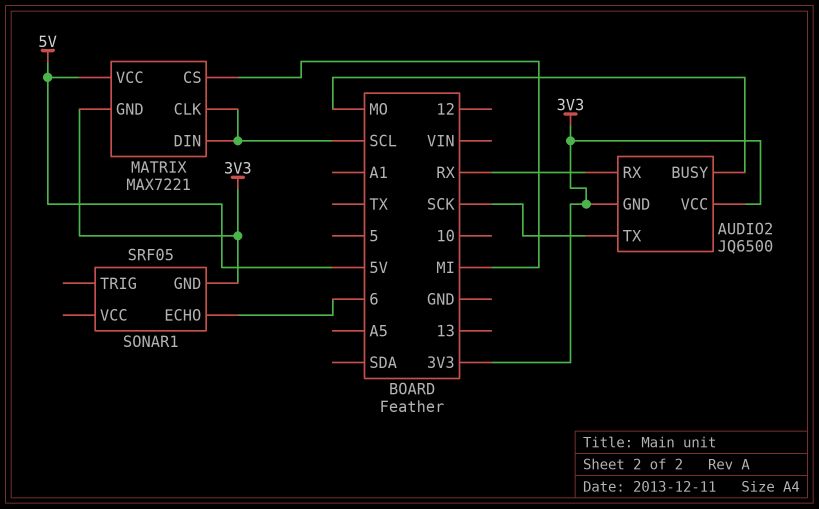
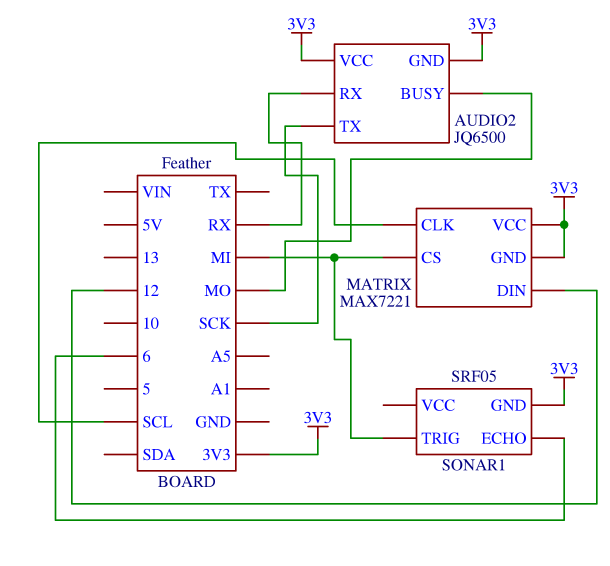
MATRIX pin DIN: SCL -> 12
MATRIX pin VCC: 5V -> 3V3
SONAR1 pin TRIG: none -> MI

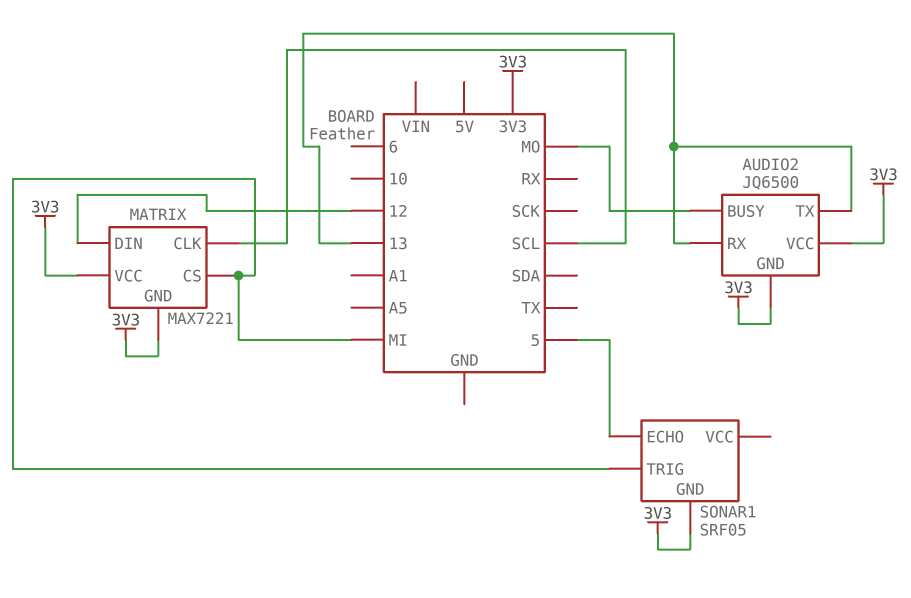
AUDIO2 pin RX: RX -> 13
AUDIO2 pin TX: SCK -> 13
SONAR1 pin ECHO: 6 -> 5

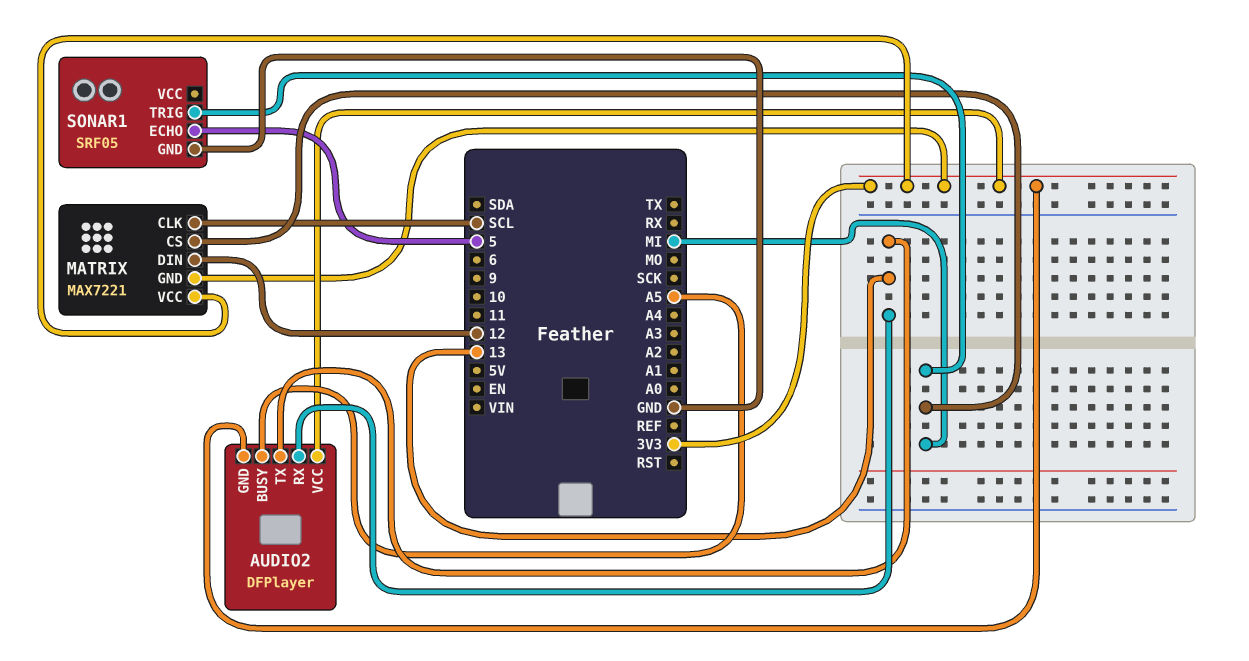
AUDIO2: JQ6500 -> DFPlayer
AUDIO2 pin BUSY: MO -> A5
SONAR1 pin GND: 3V3 -> GND

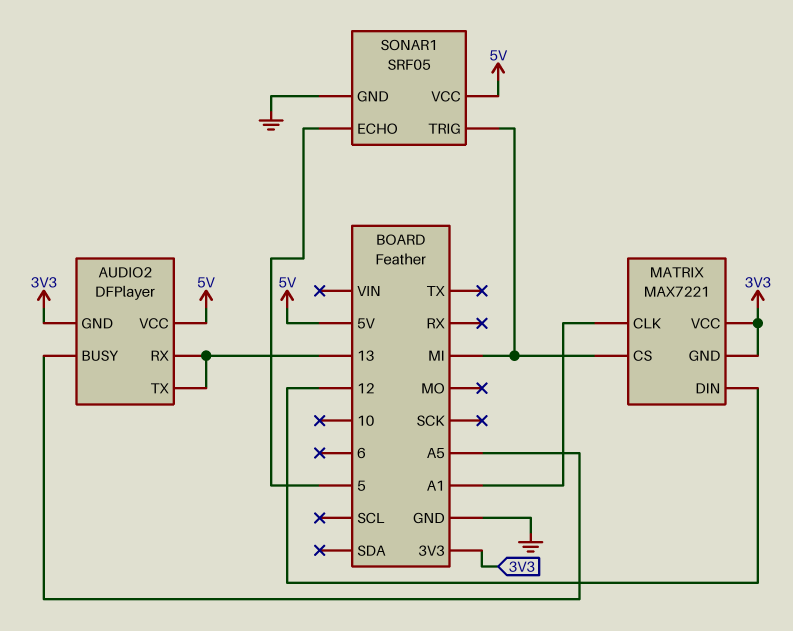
AUDIO2 pin VCC: 3V3 -> 5V
MATRIX pin CLK: SCL -> A1
SONAR1 pin VCC: none -> 5V

